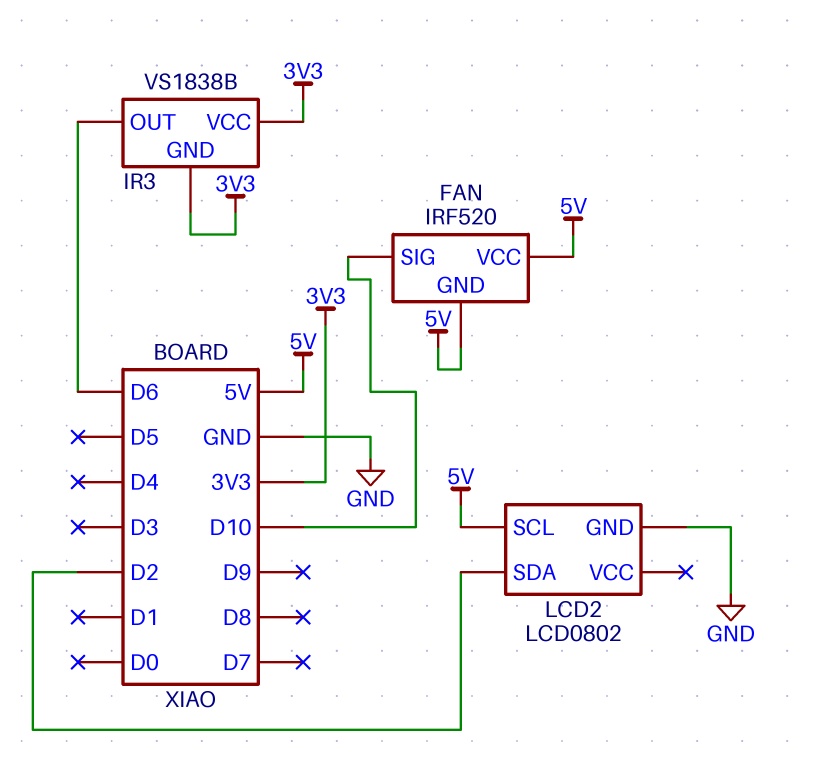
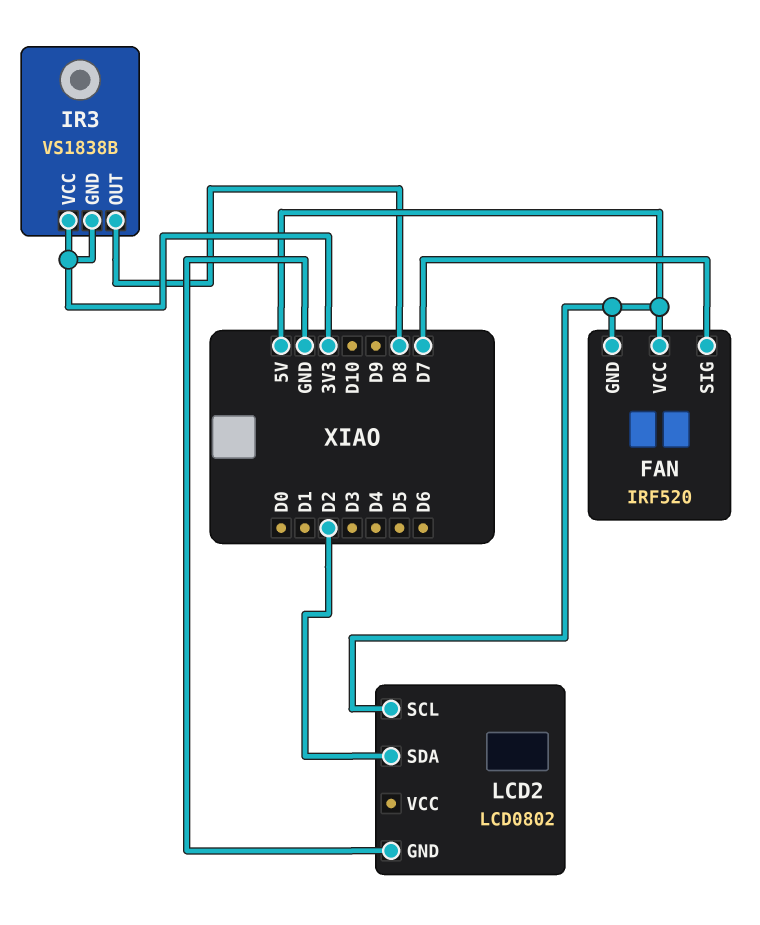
FAN pin SIG: D10 -> D7
IR3 pin OUT: D6 -> D8

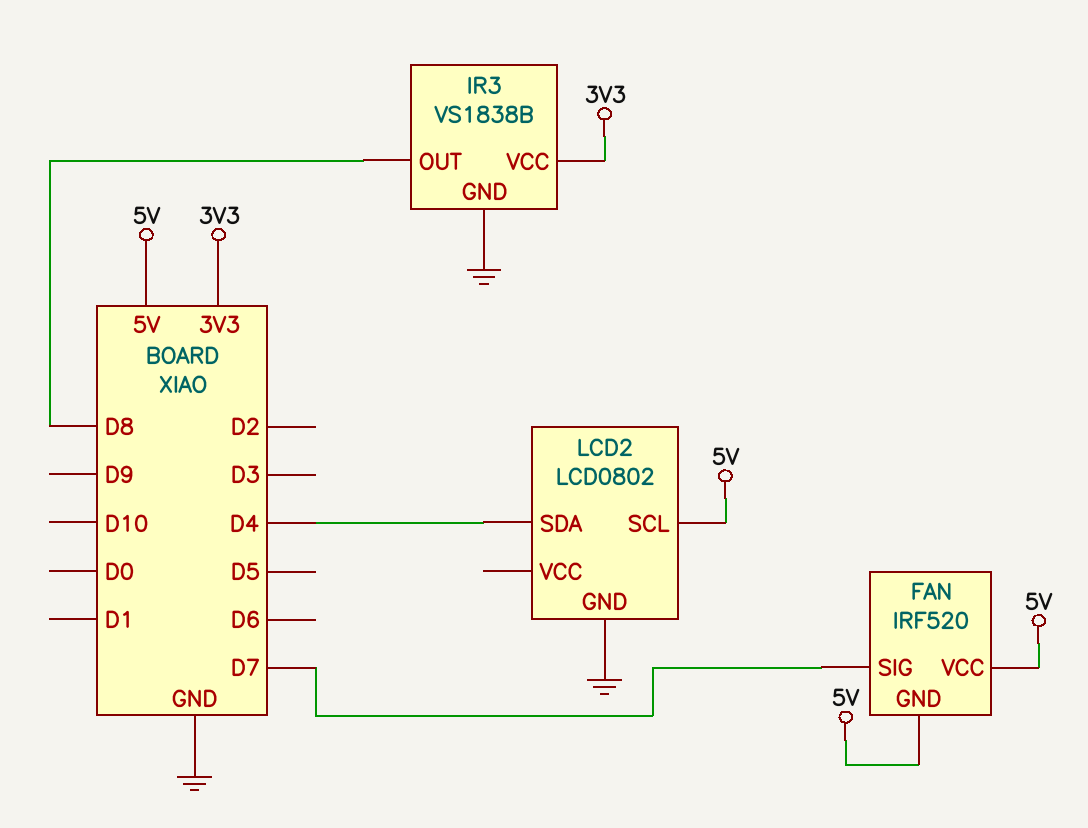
IR3 pin GND: 3V3 -> GND
LCD2 pin SDA: D2 -> D4

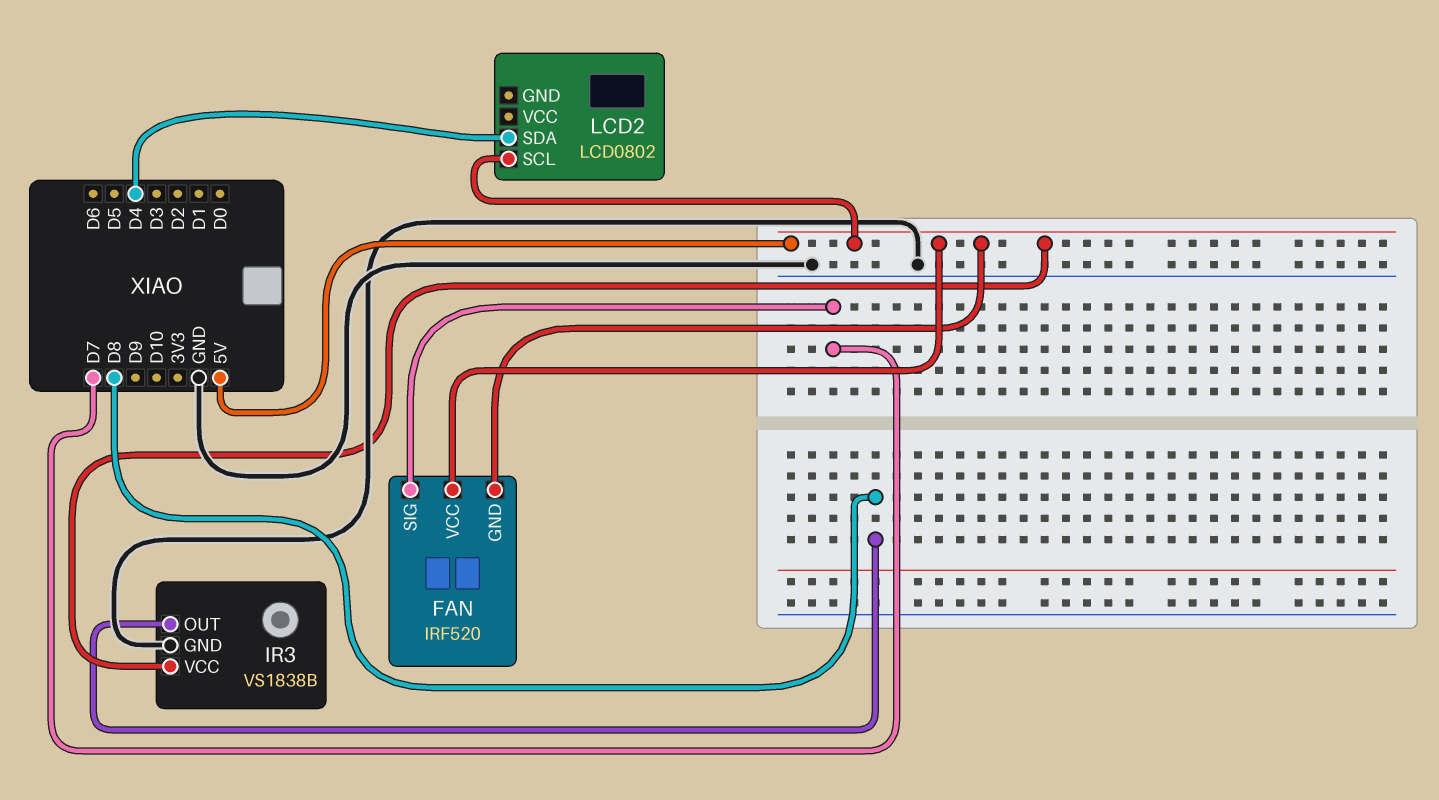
IR3 pin VCC: 3V3 -> 5V
LCD2 pin GND: GND -> none

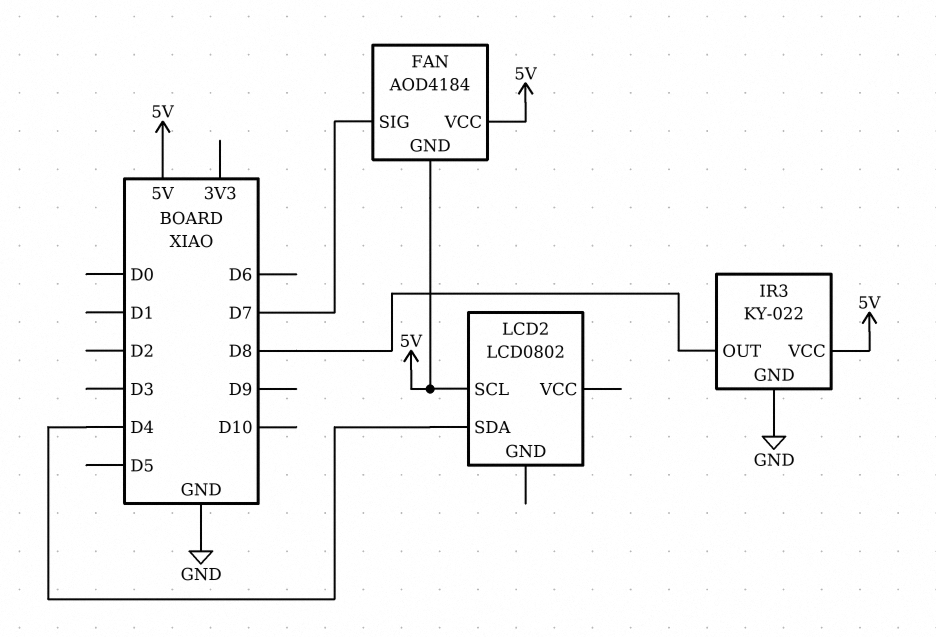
FAN: IRF520 -> AOD4184
IR3: VS1838B -> KY-022

